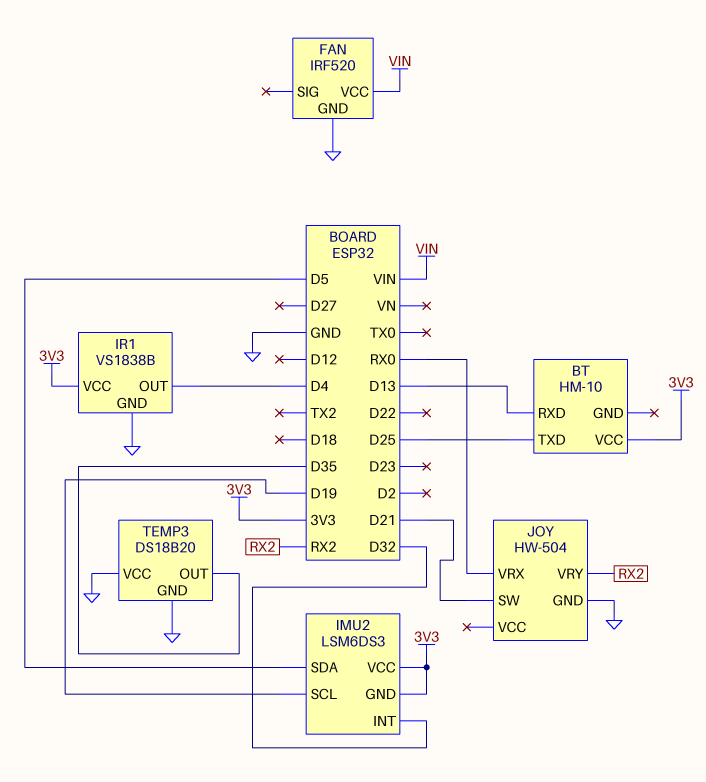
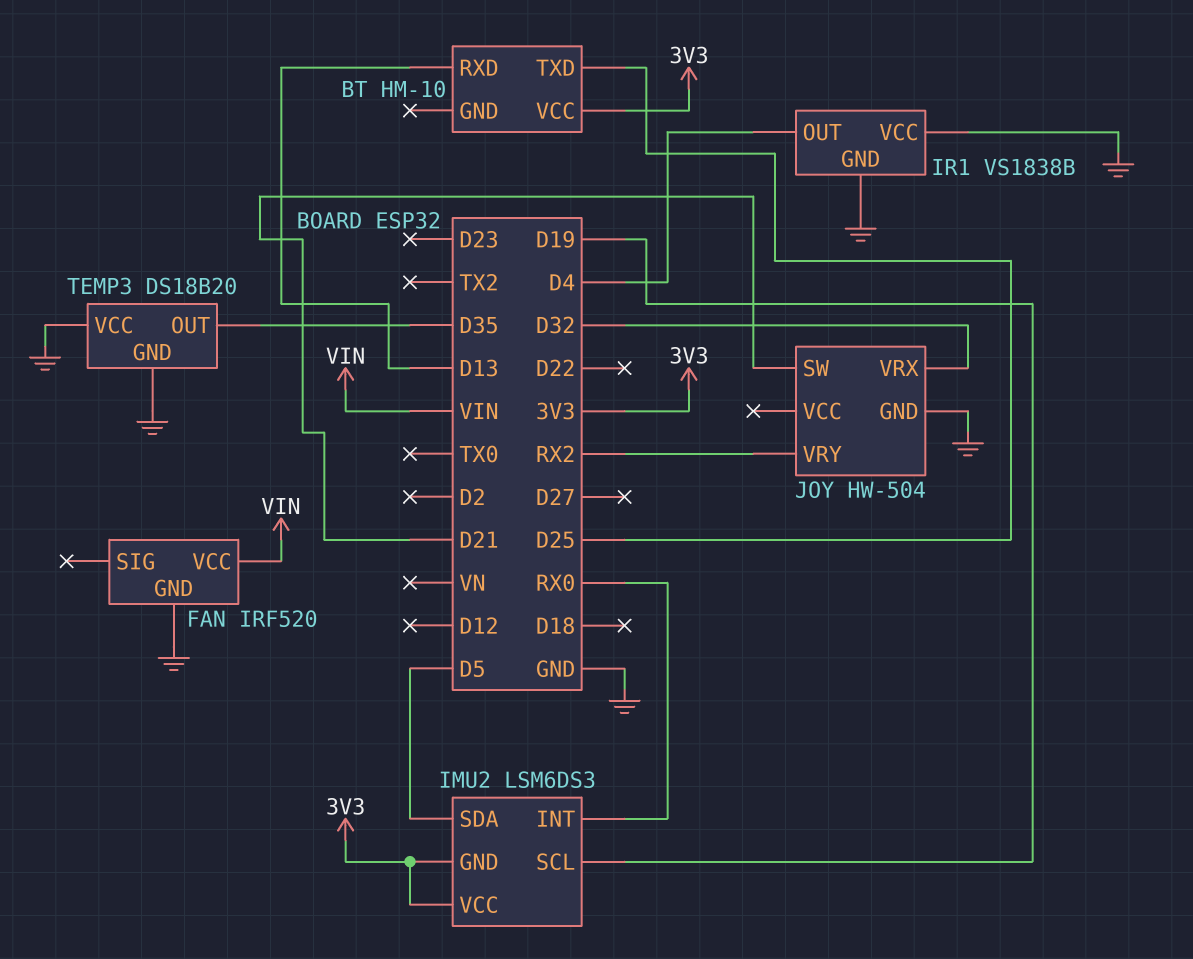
IMU2 pin INT: D32 -> RX0
IR1 pin VCC: 3V3 -> GND
JOY pin VRX: RX0 -> D32

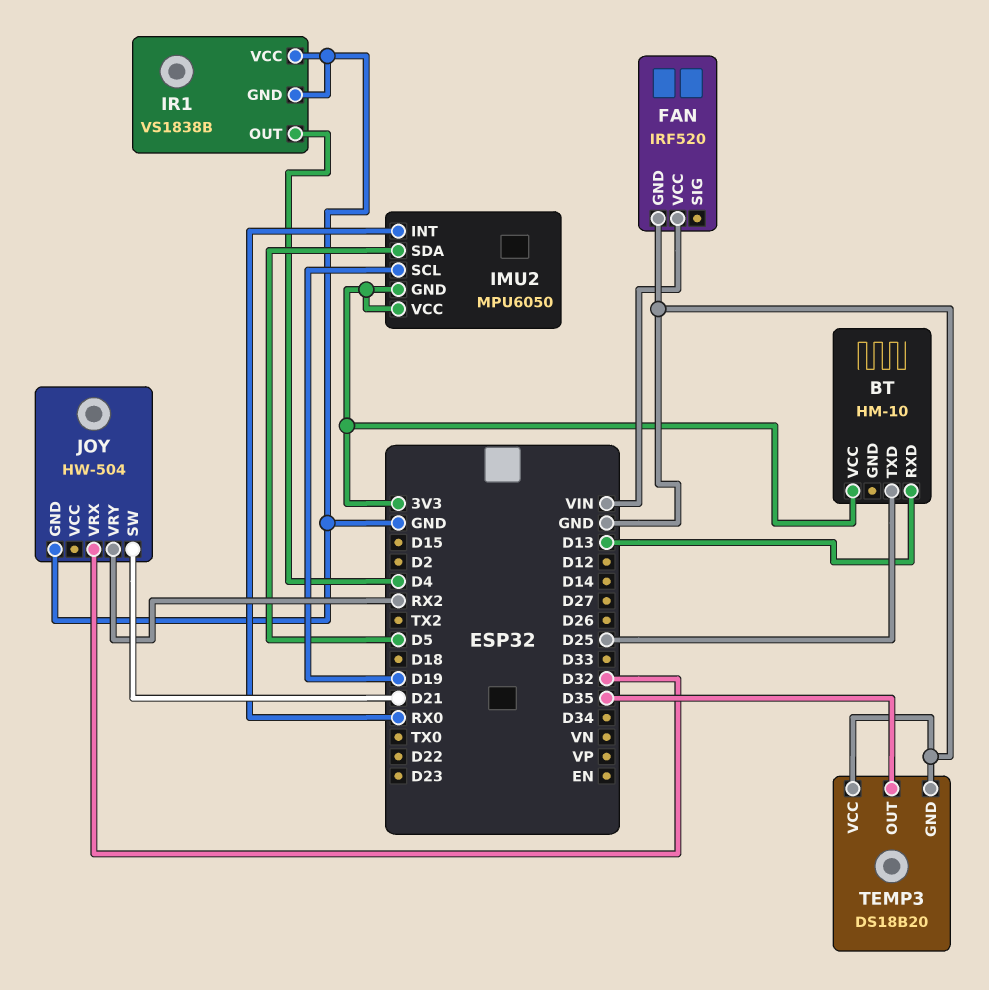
IMU2: LSM6DS3 -> MPU6050

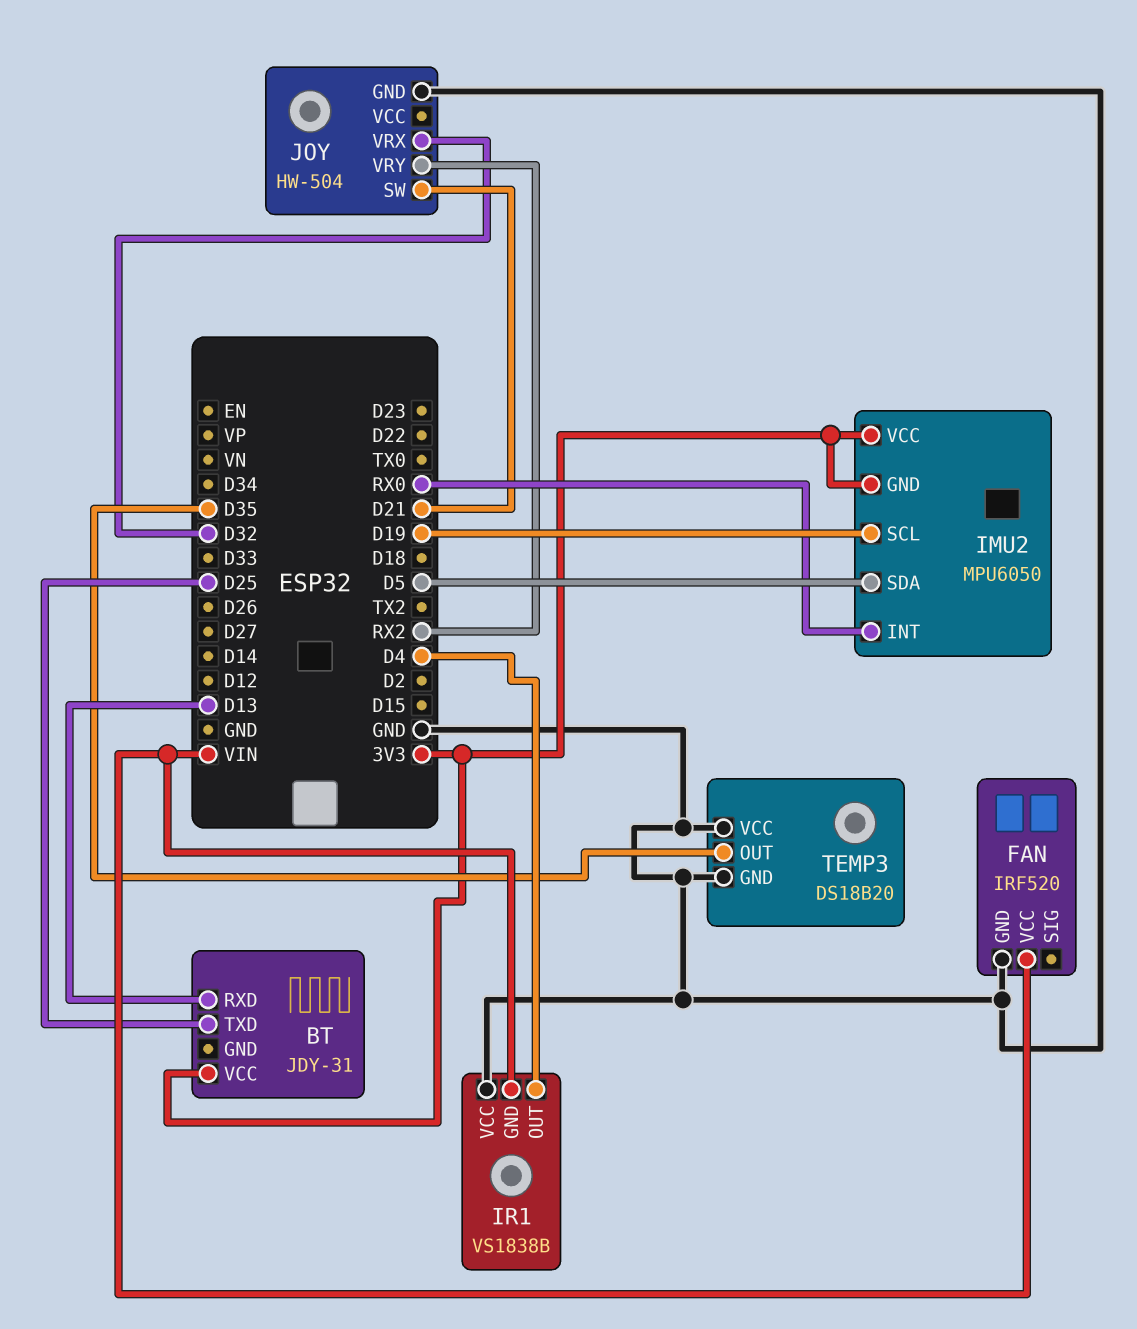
BT: HM-10 -> JDY-31
IR1 pin GND: GND -> VIN

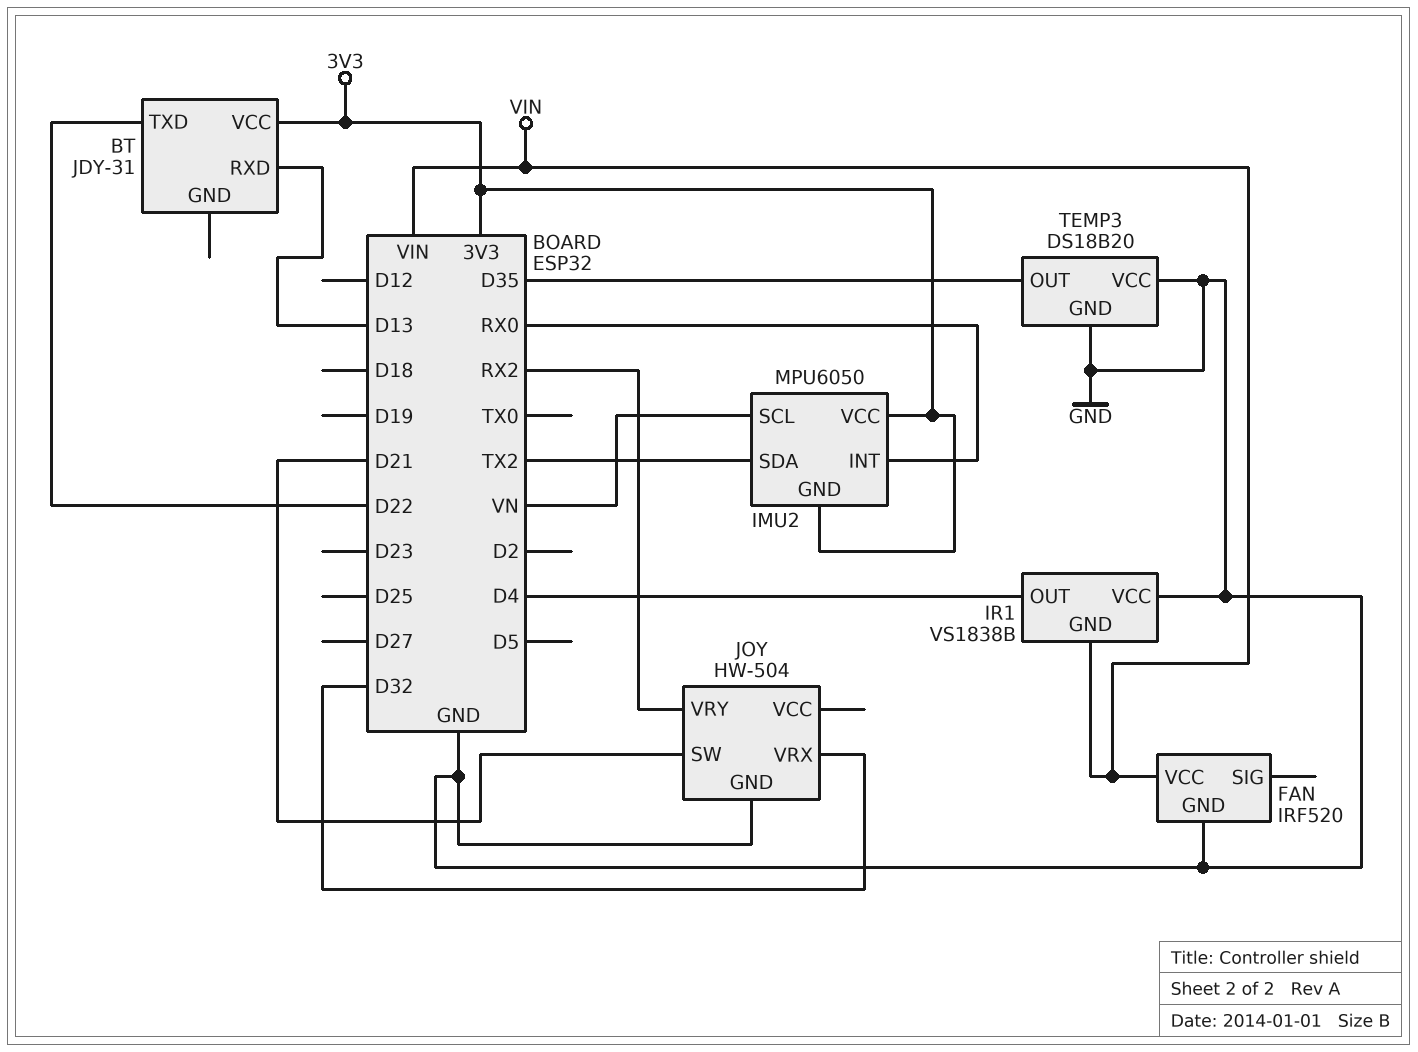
BT pin TXD: D25 -> D22
IMU2 pin SCL: D19 -> VN
IMU2 pin SDA: D5 -> TX2

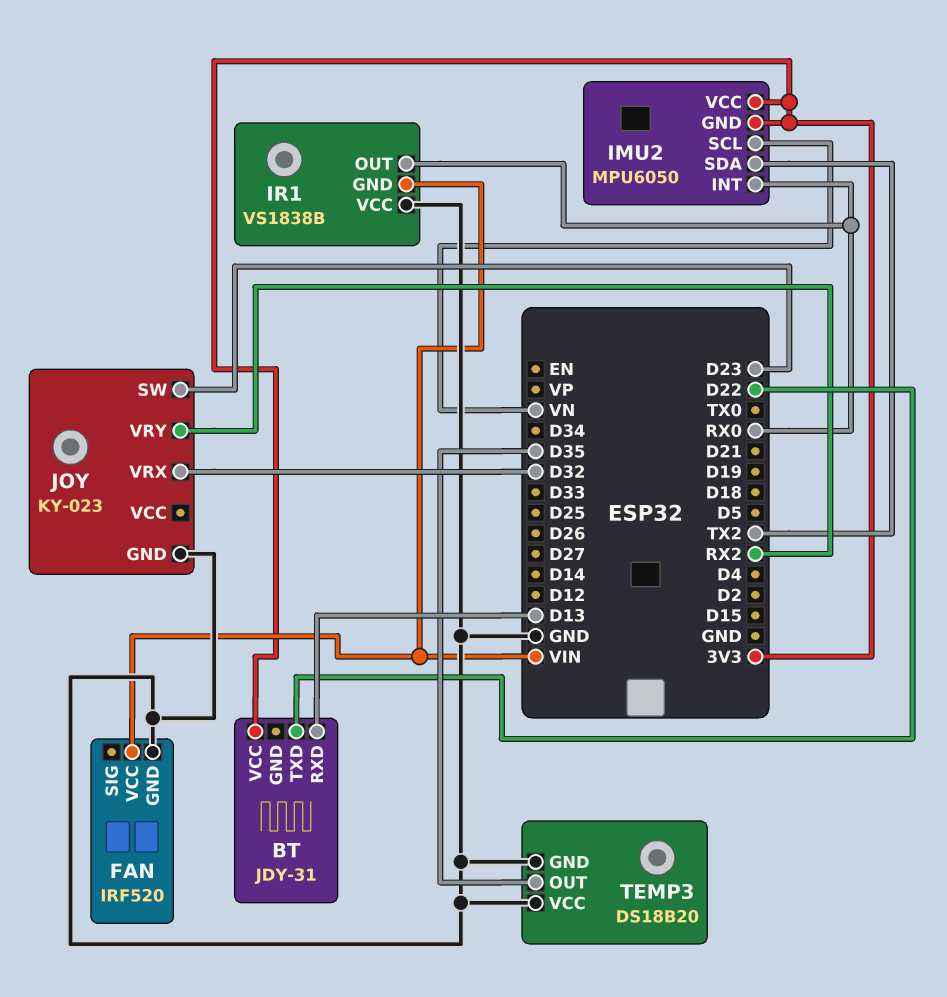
IR1 pin OUT: D4 -> RX0
JOY: HW-504 -> KY-023
JOY pin SW: D21 -> D23

